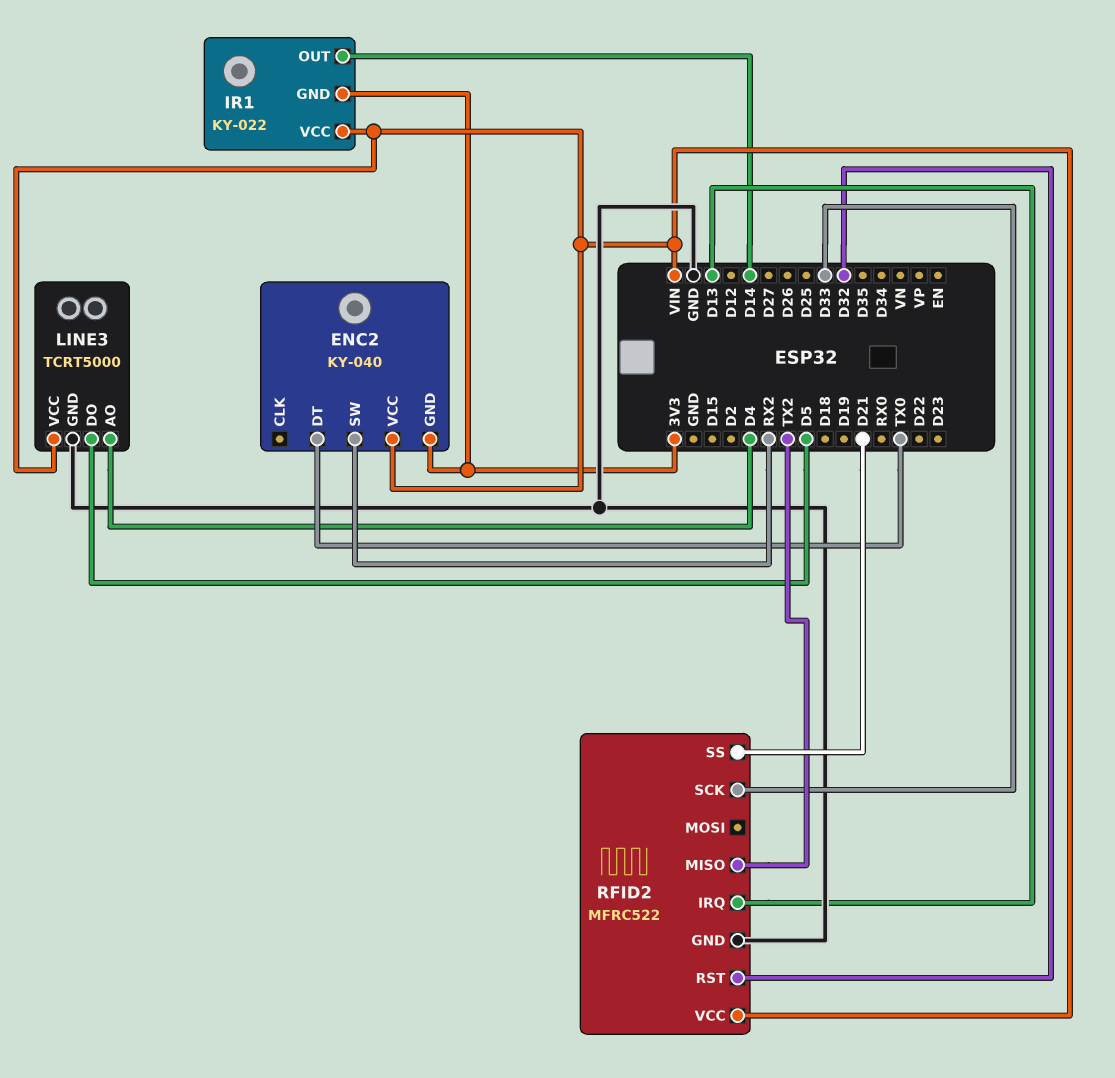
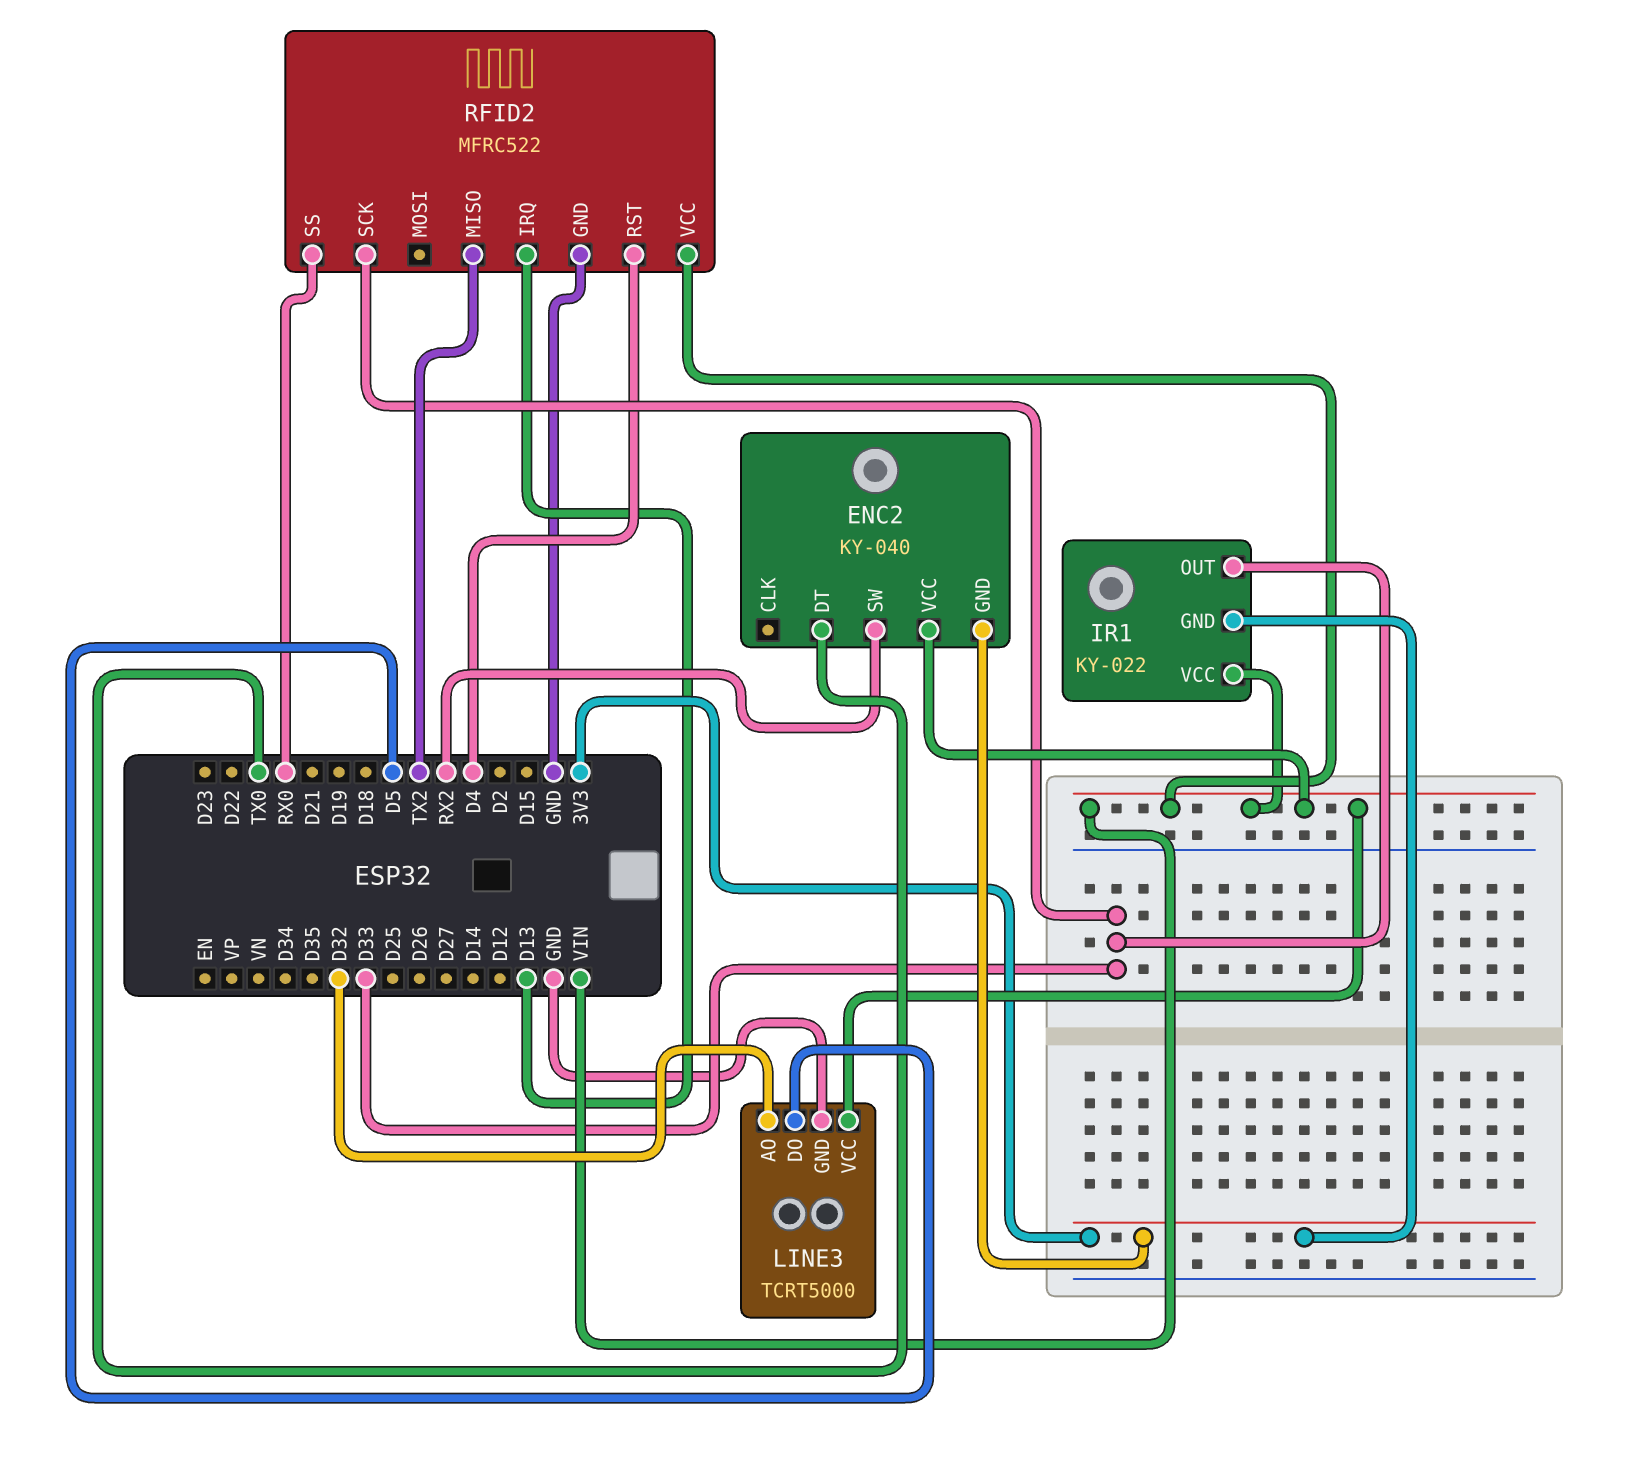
IR1 pin OUT: D14 -> D33
LINE3 pin AO: D4 -> D32
RFID2 pin RST: D32 -> D4
RFID2 pin SS: D21 -> RX0

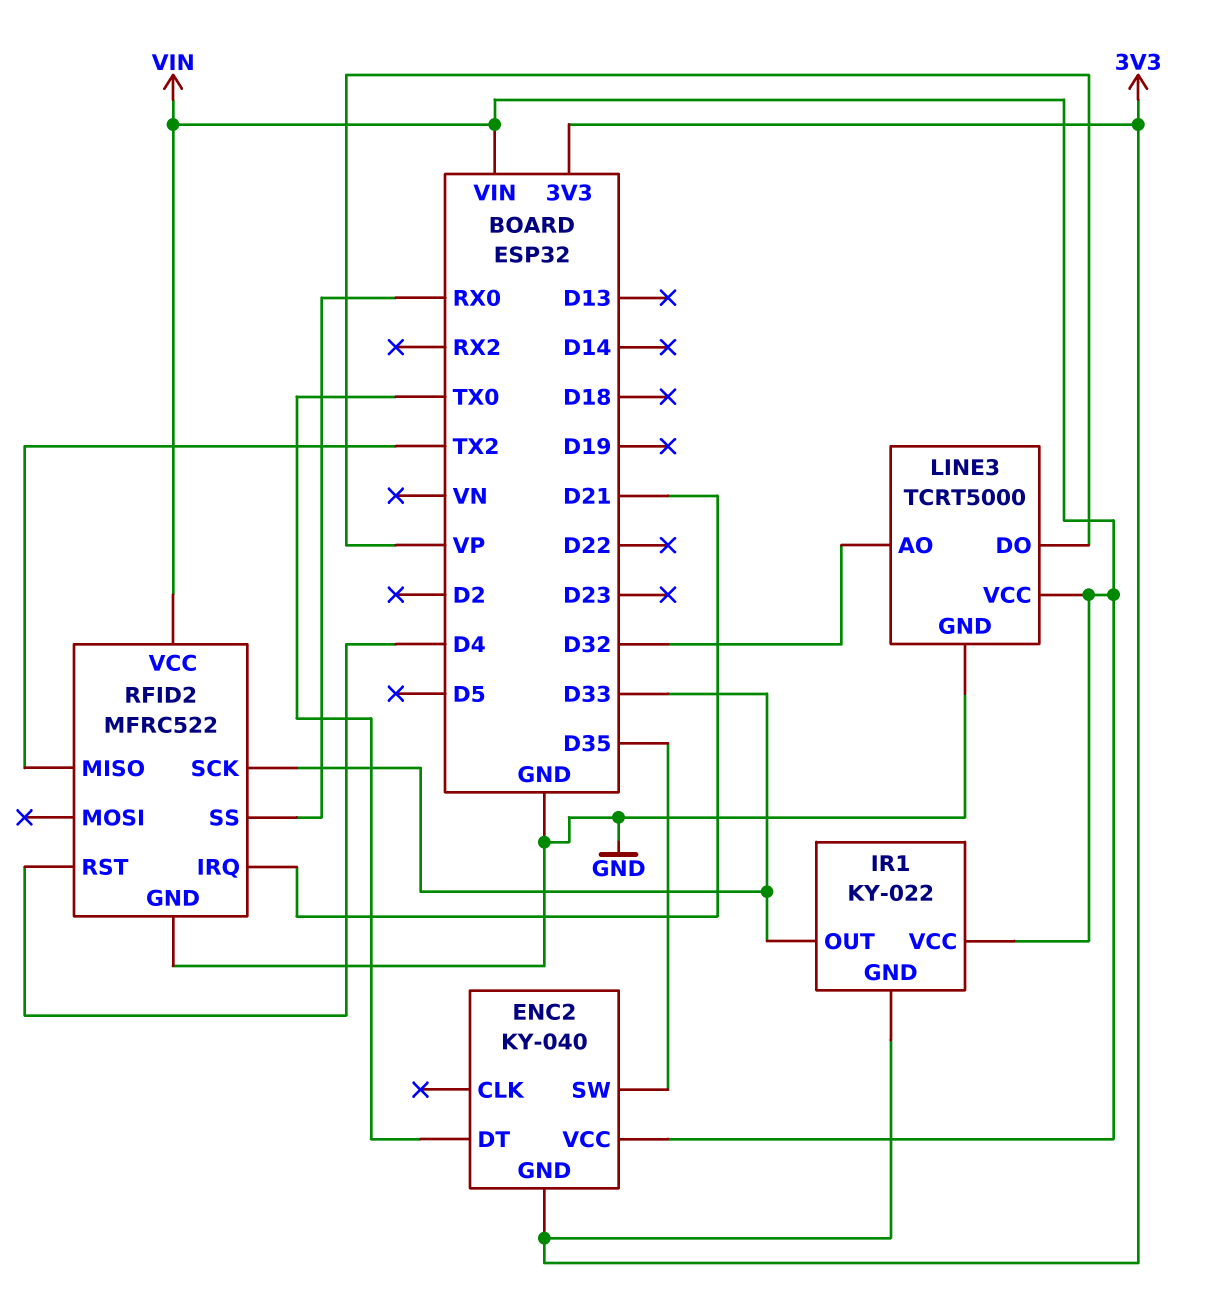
ENC2 pin SW: RX2 -> D35
LINE3 pin DO: D5 -> VP
RFID2 pin IRQ: D13 -> D21

